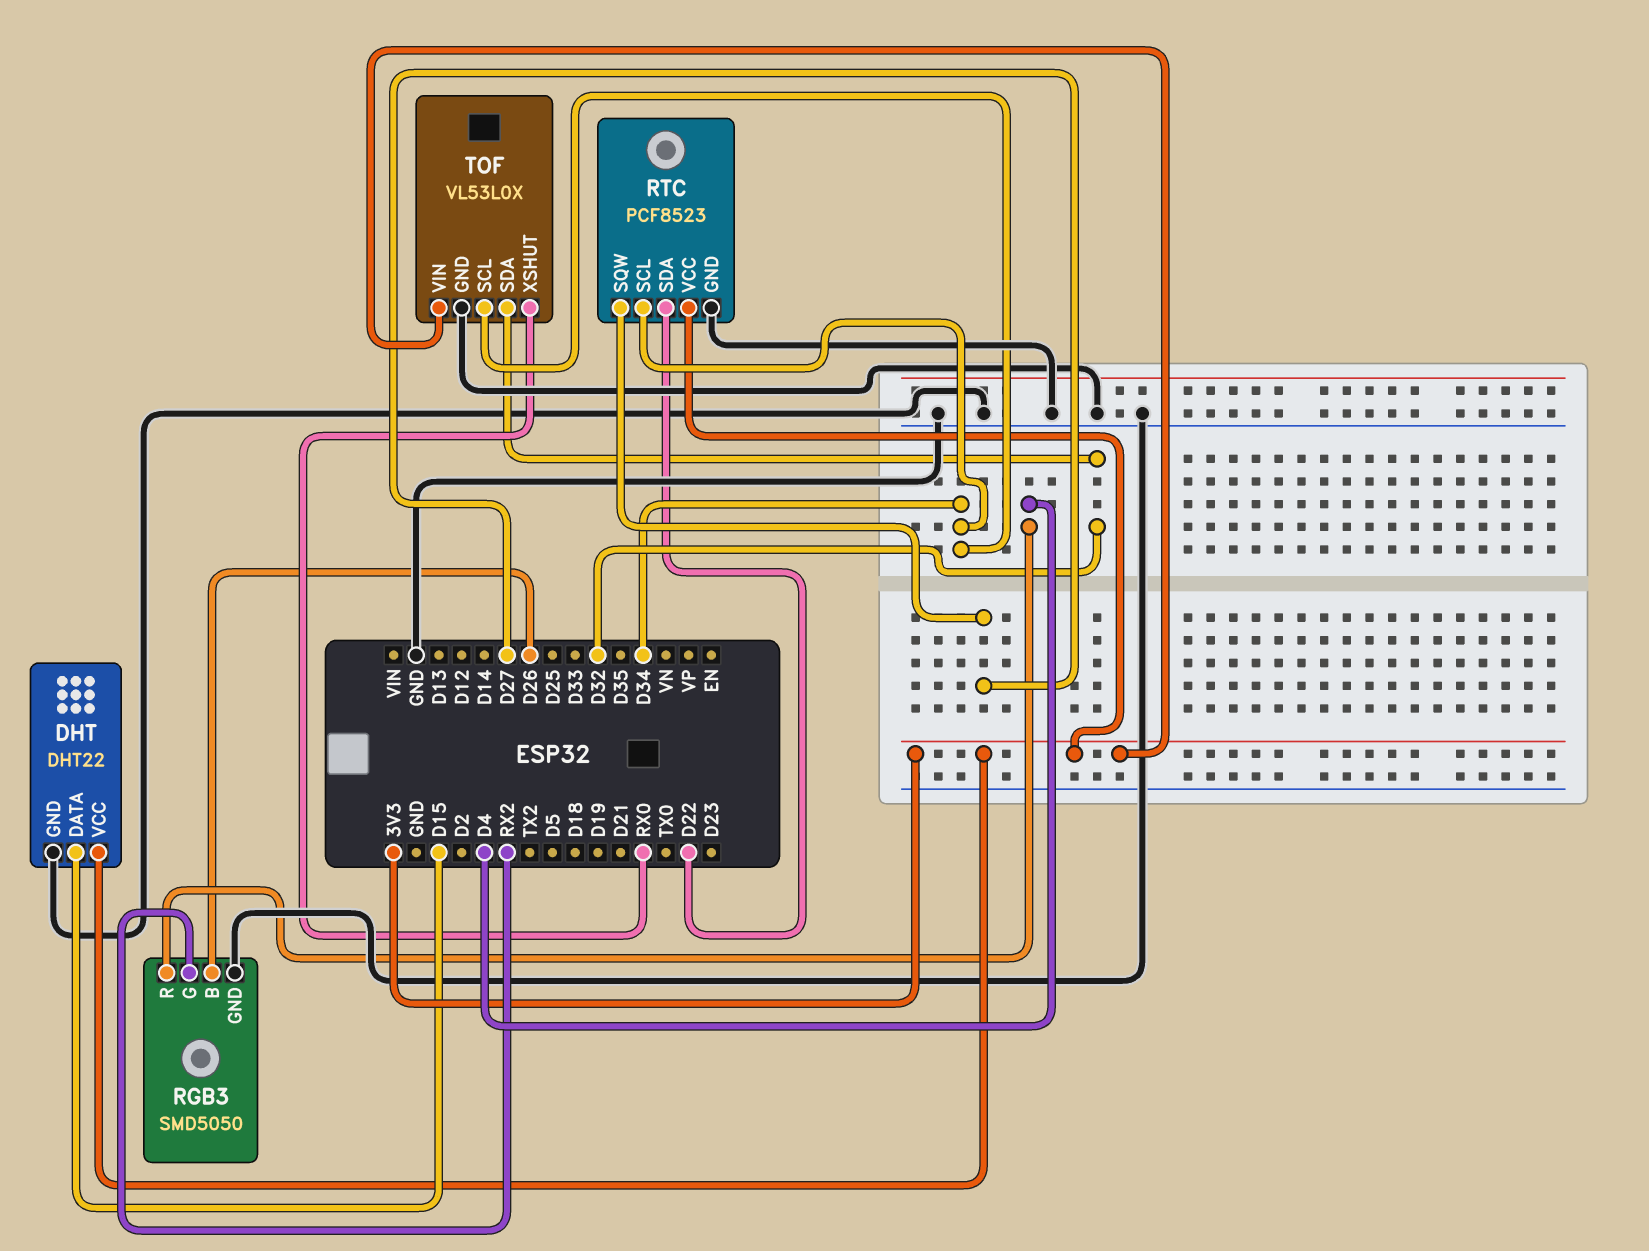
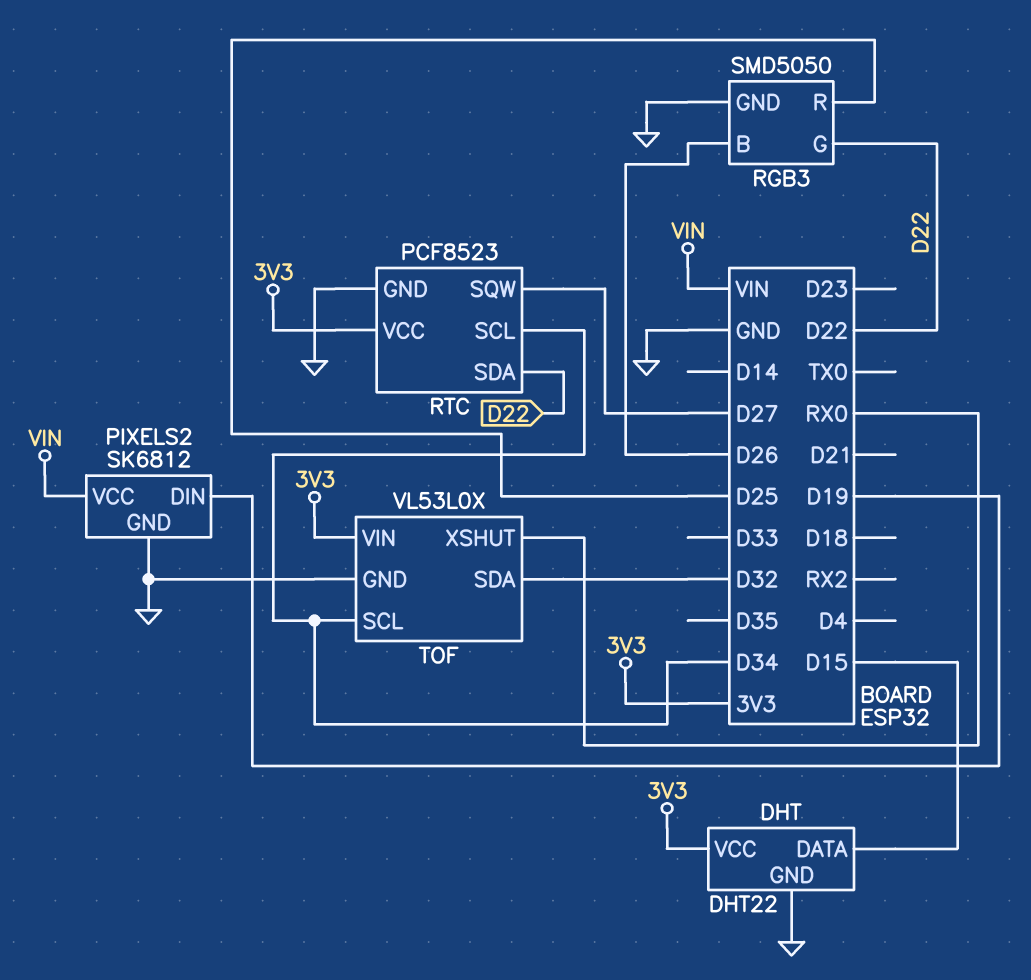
PIXELS2: none -> SK6812
PIXELS2 pin DIN: none -> D19
PIXELS2 pin GND: none -> GND
PIXELS2 pin VCC: none -> VIN
RGB3 pin G: RX2 -> D22
RGB3 pin R: D4 -> D25

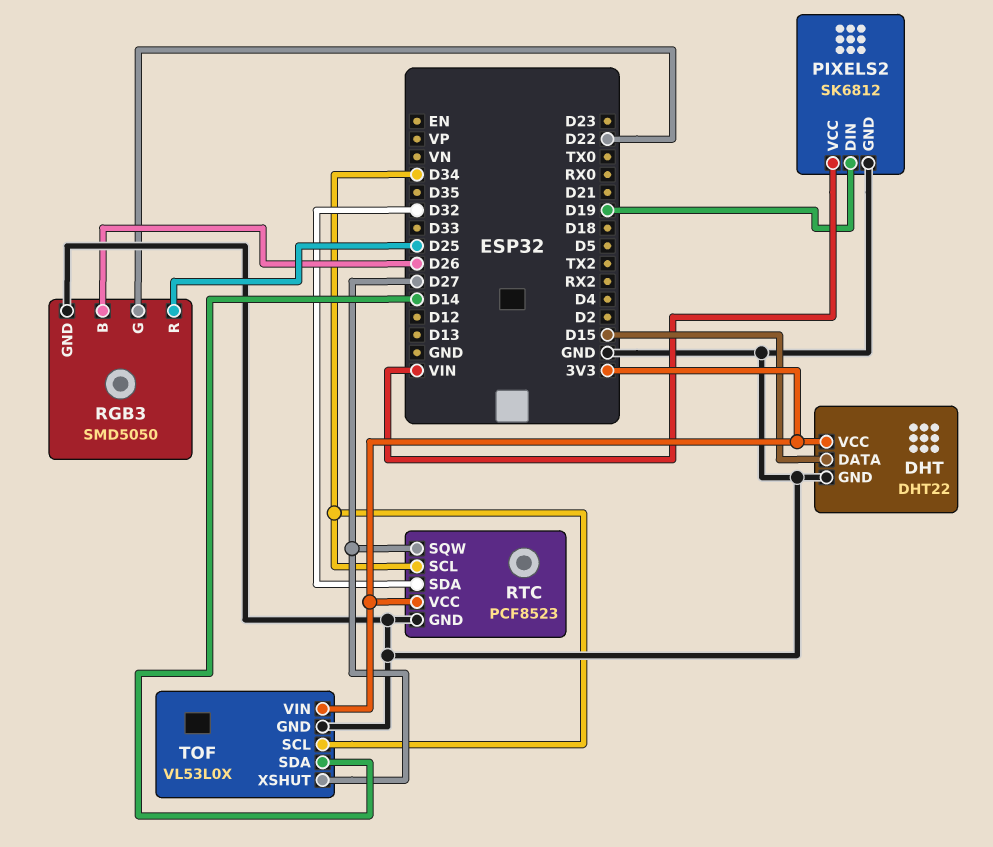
RTC pin SDA: D22 -> D32
TOF pin SDA: D32 -> D14
TOF pin XSHUT: RX0 -> D27

